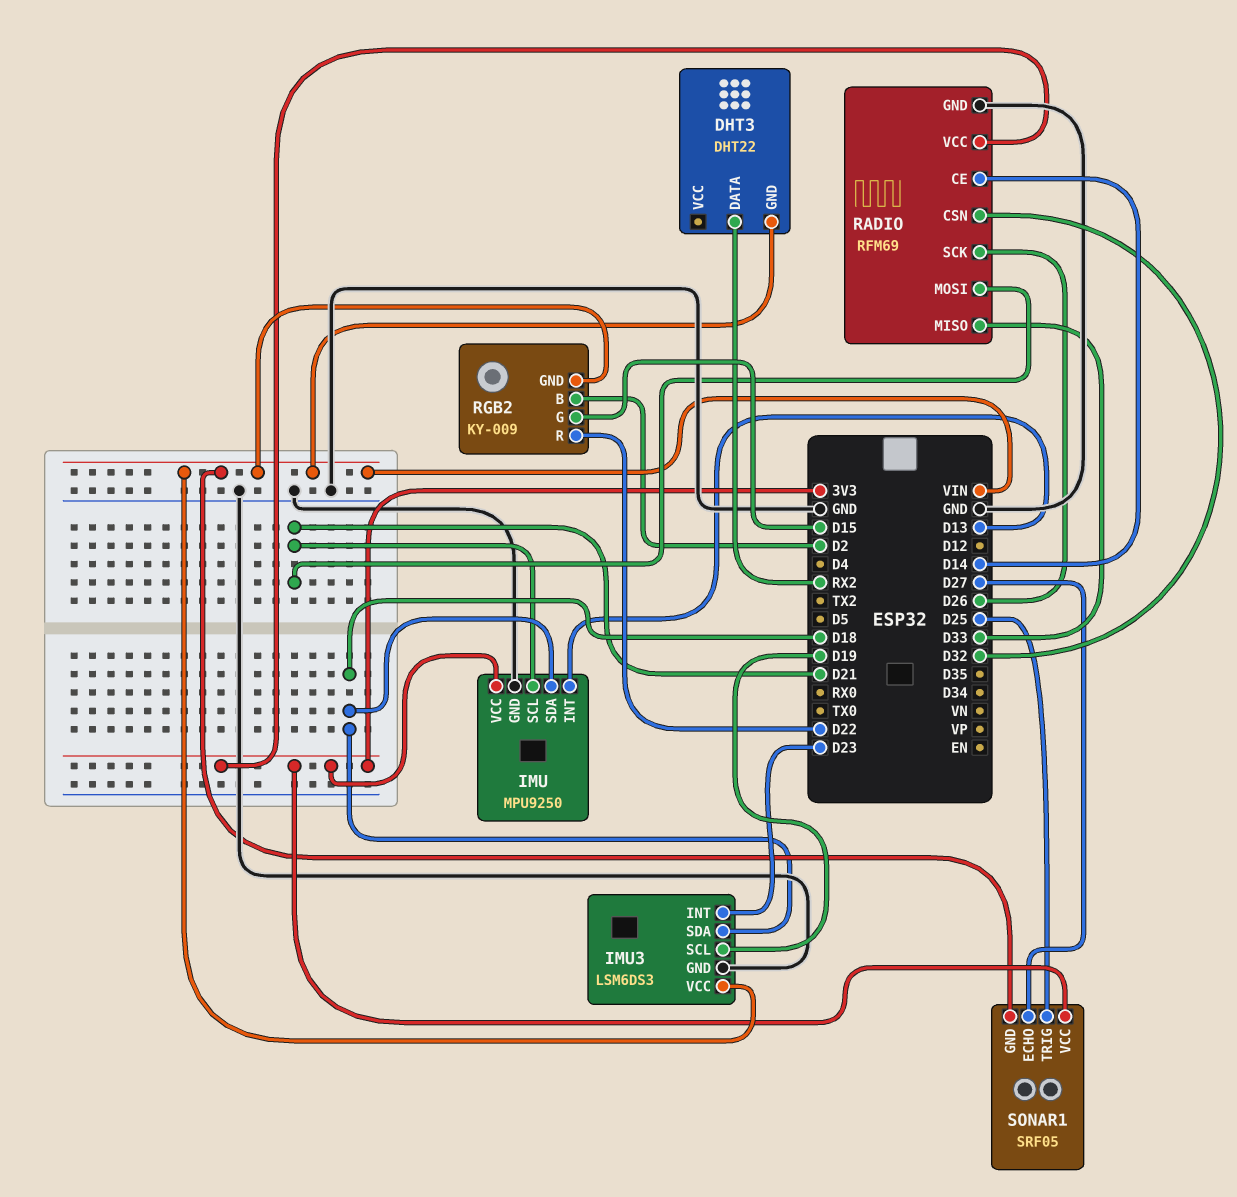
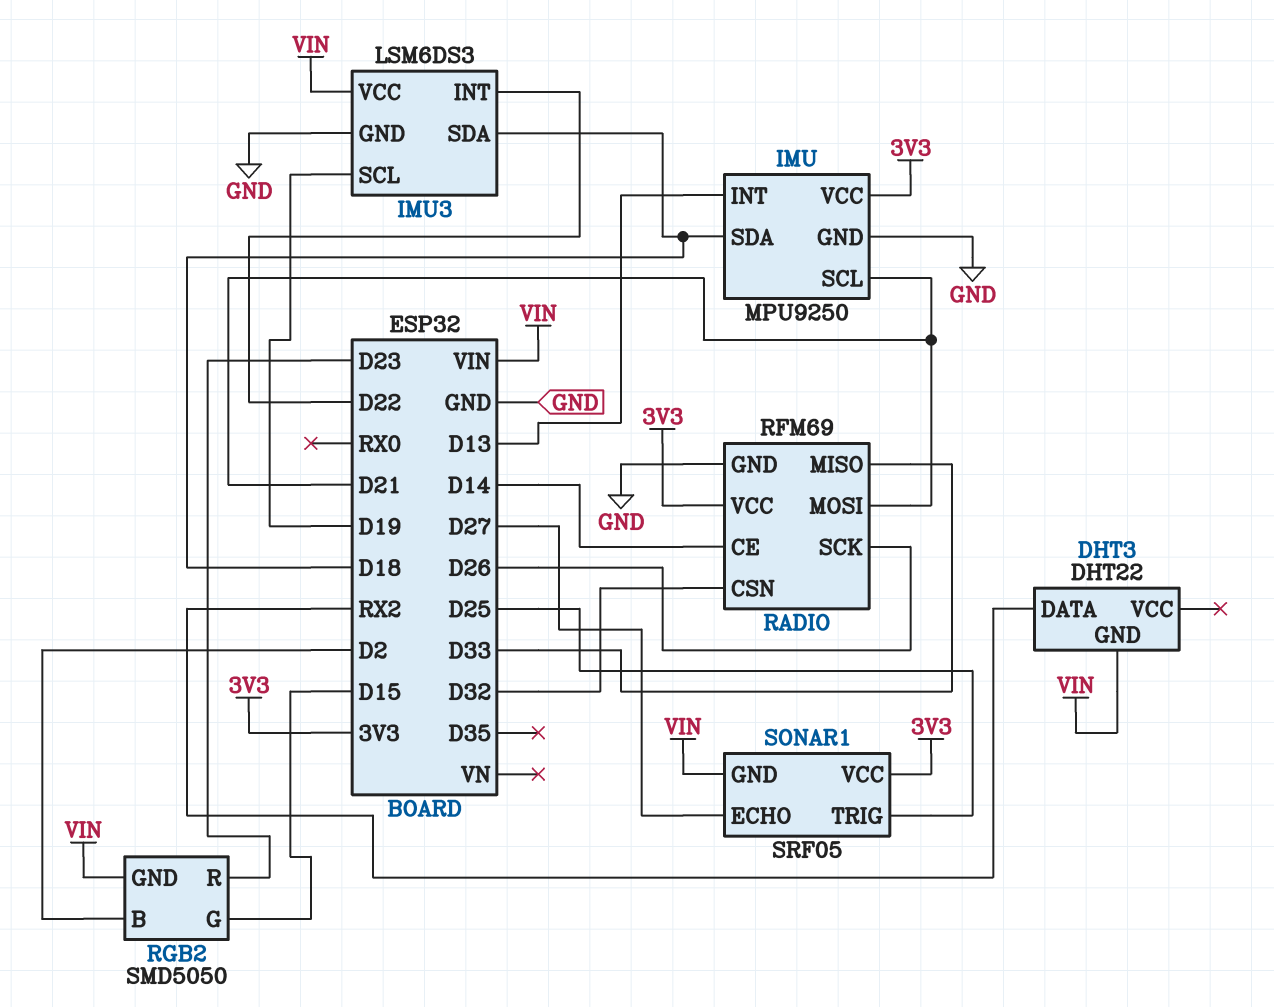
IMU3 pin INT: D23 -> D22
RGB2: KY-009 -> SMD5050
RGB2 pin R: D22 -> D23

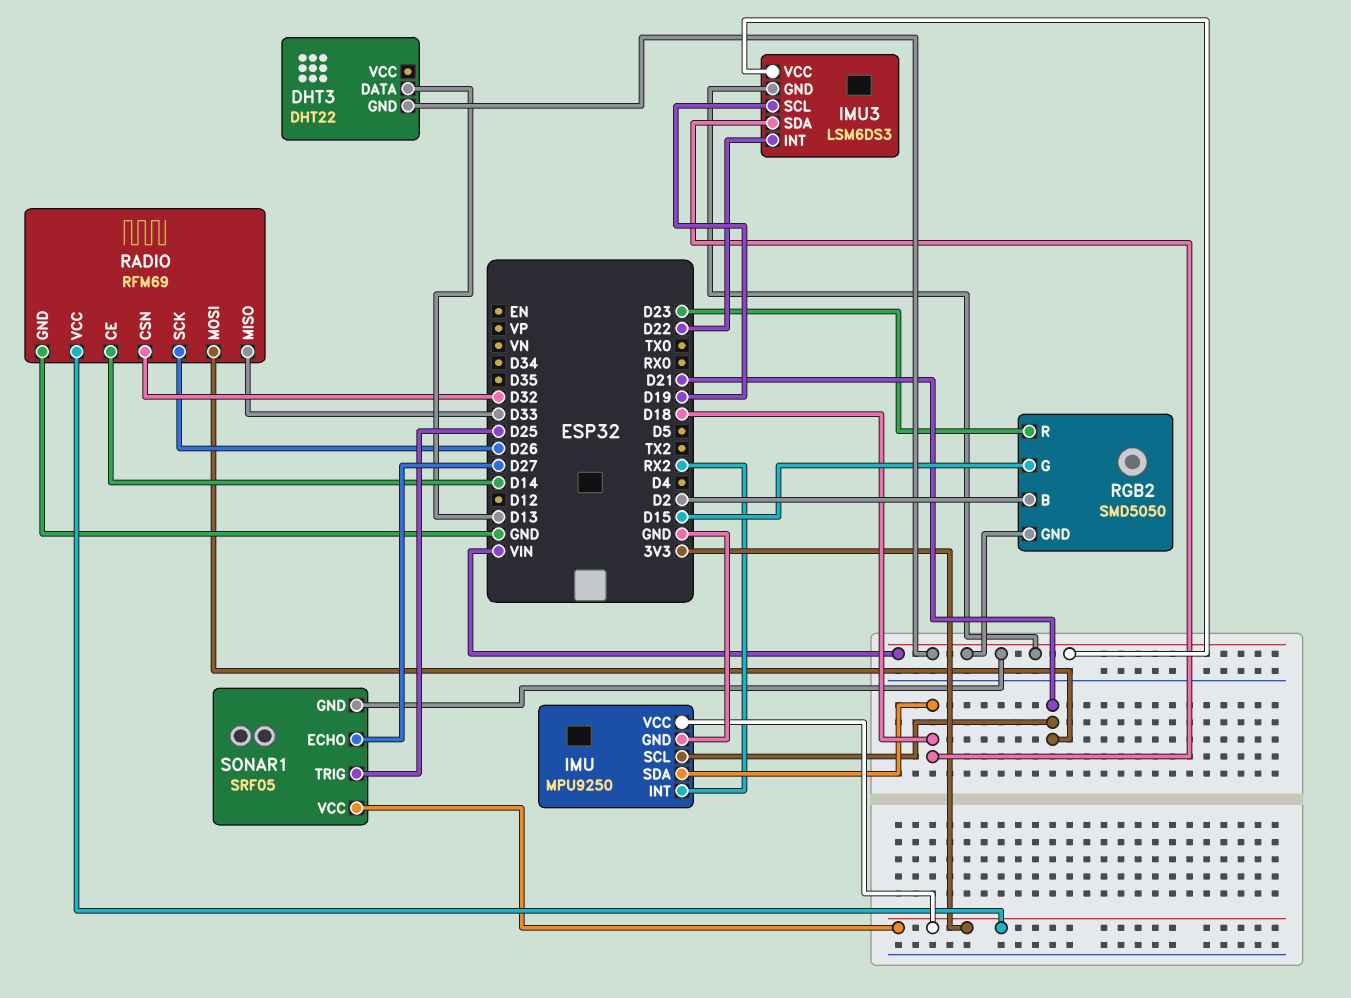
DHT3 pin DATA: RX2 -> D13
IMU pin INT: D13 -> RX2
IMU3 pin GND: GND -> VIN

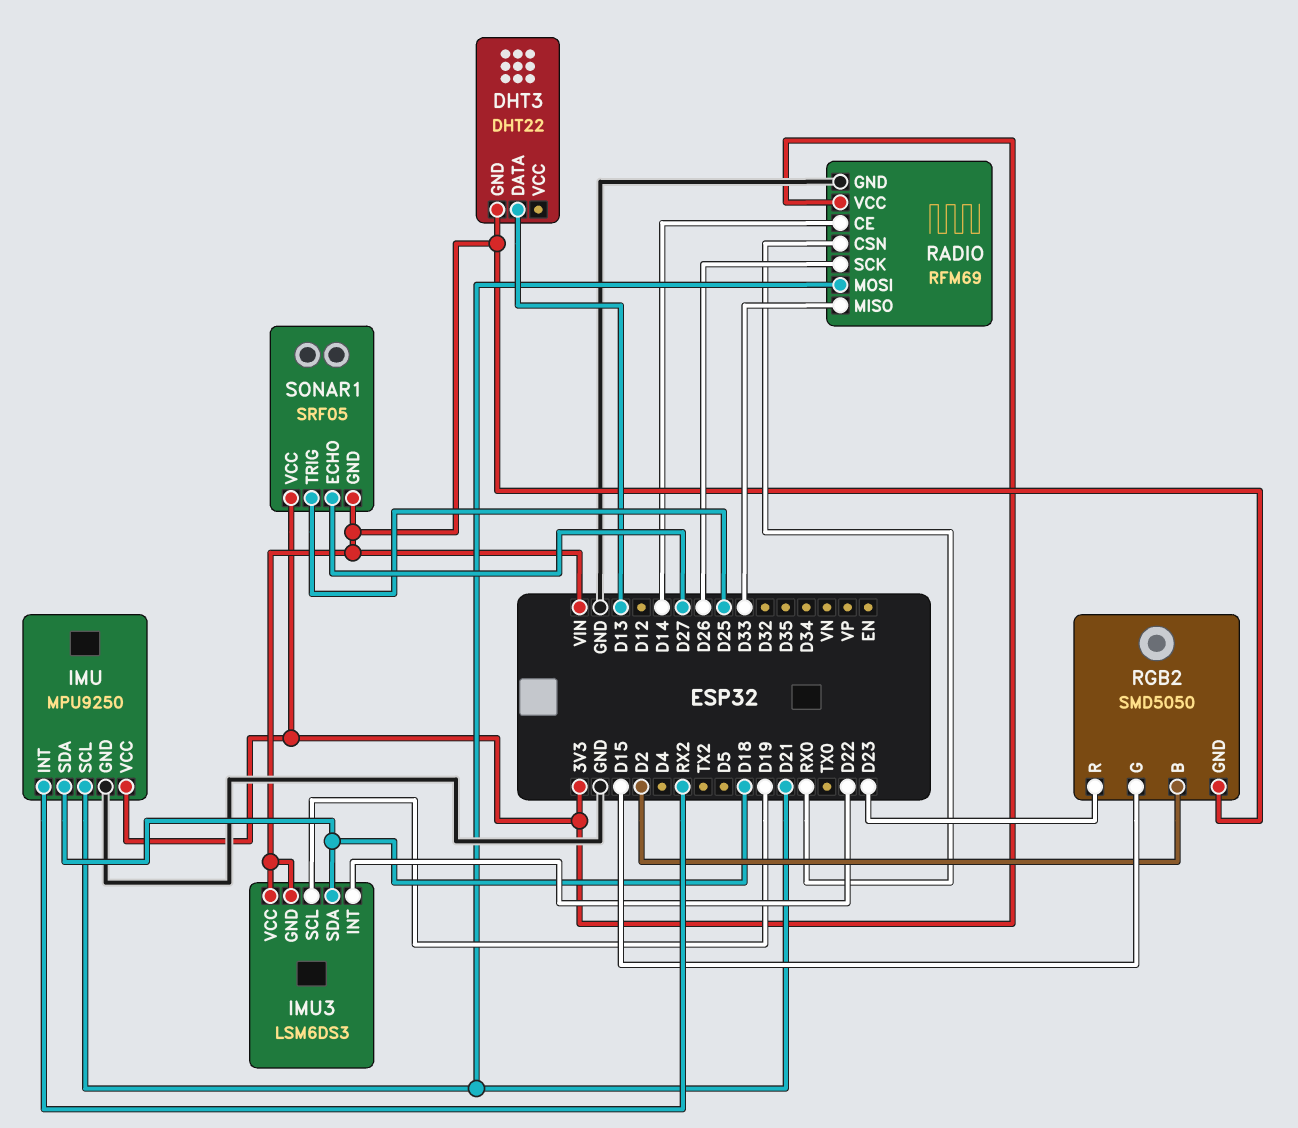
RADIO pin CSN: D32 -> RX0

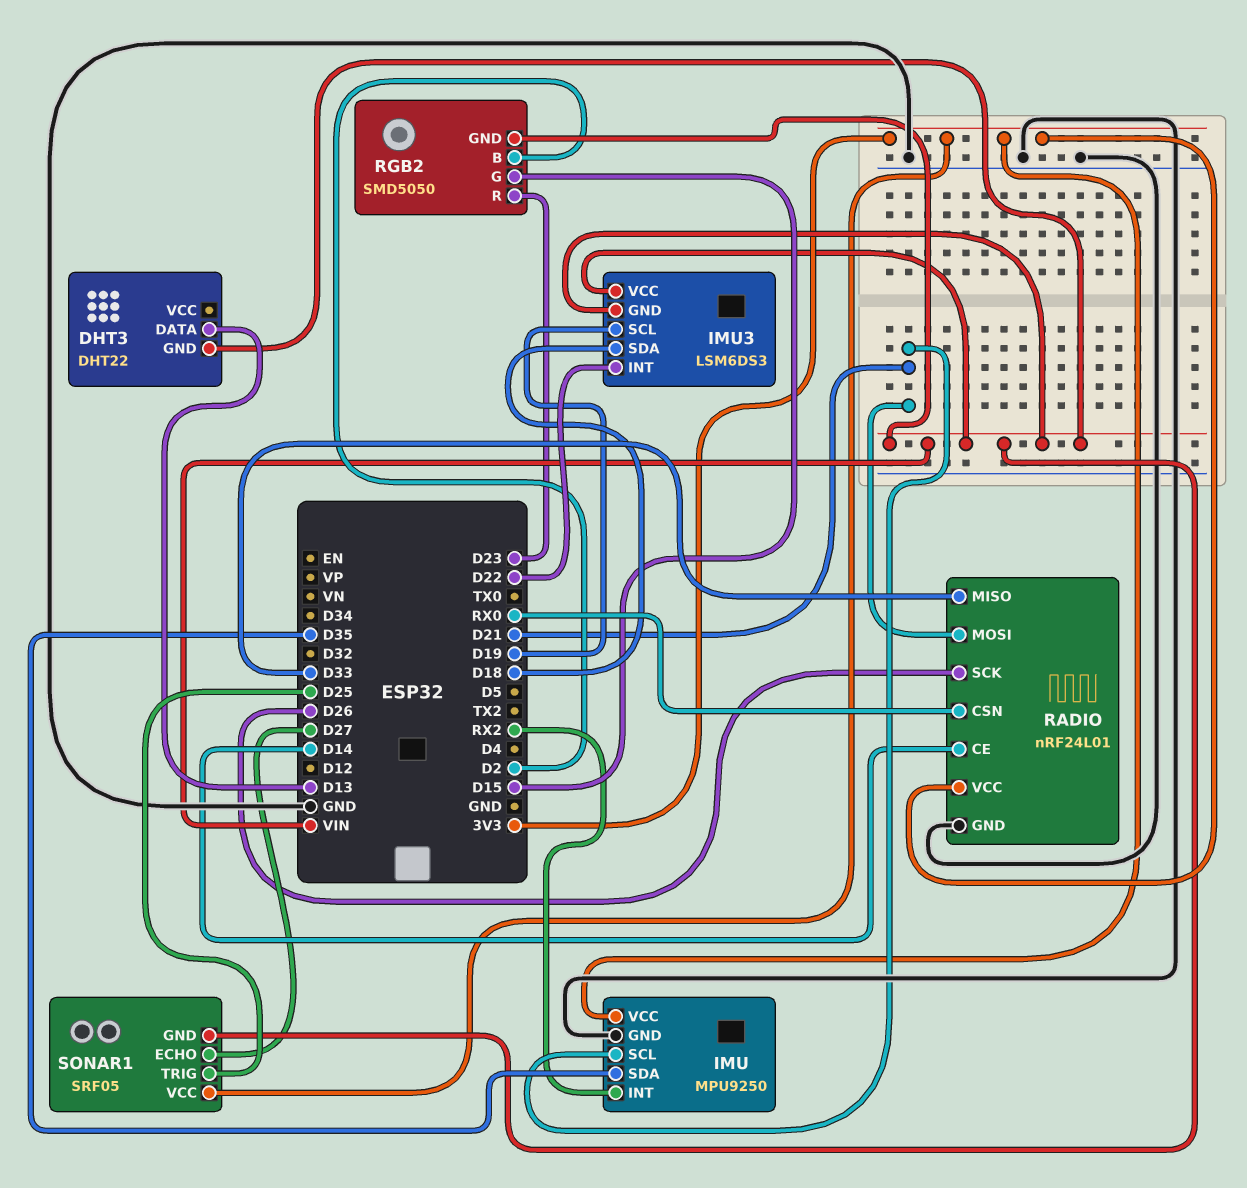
IMU pin SDA: D18 -> D35
RADIO: RFM69 -> nRF24L01

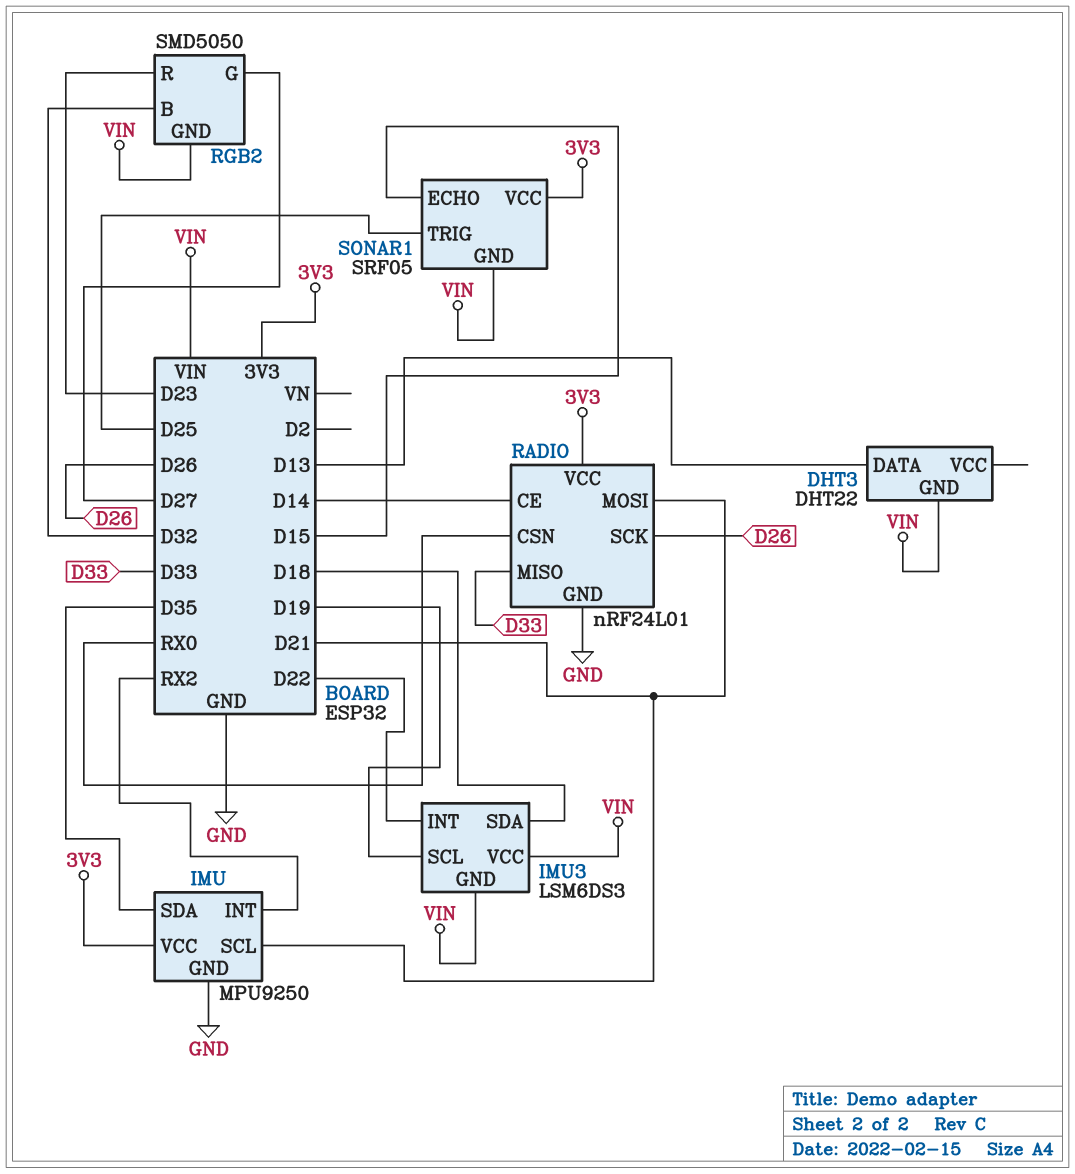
RGB2 pin B: D2 -> D32
RGB2 pin G: D15 -> D27
SONAR1 pin ECHO: D27 -> D15

